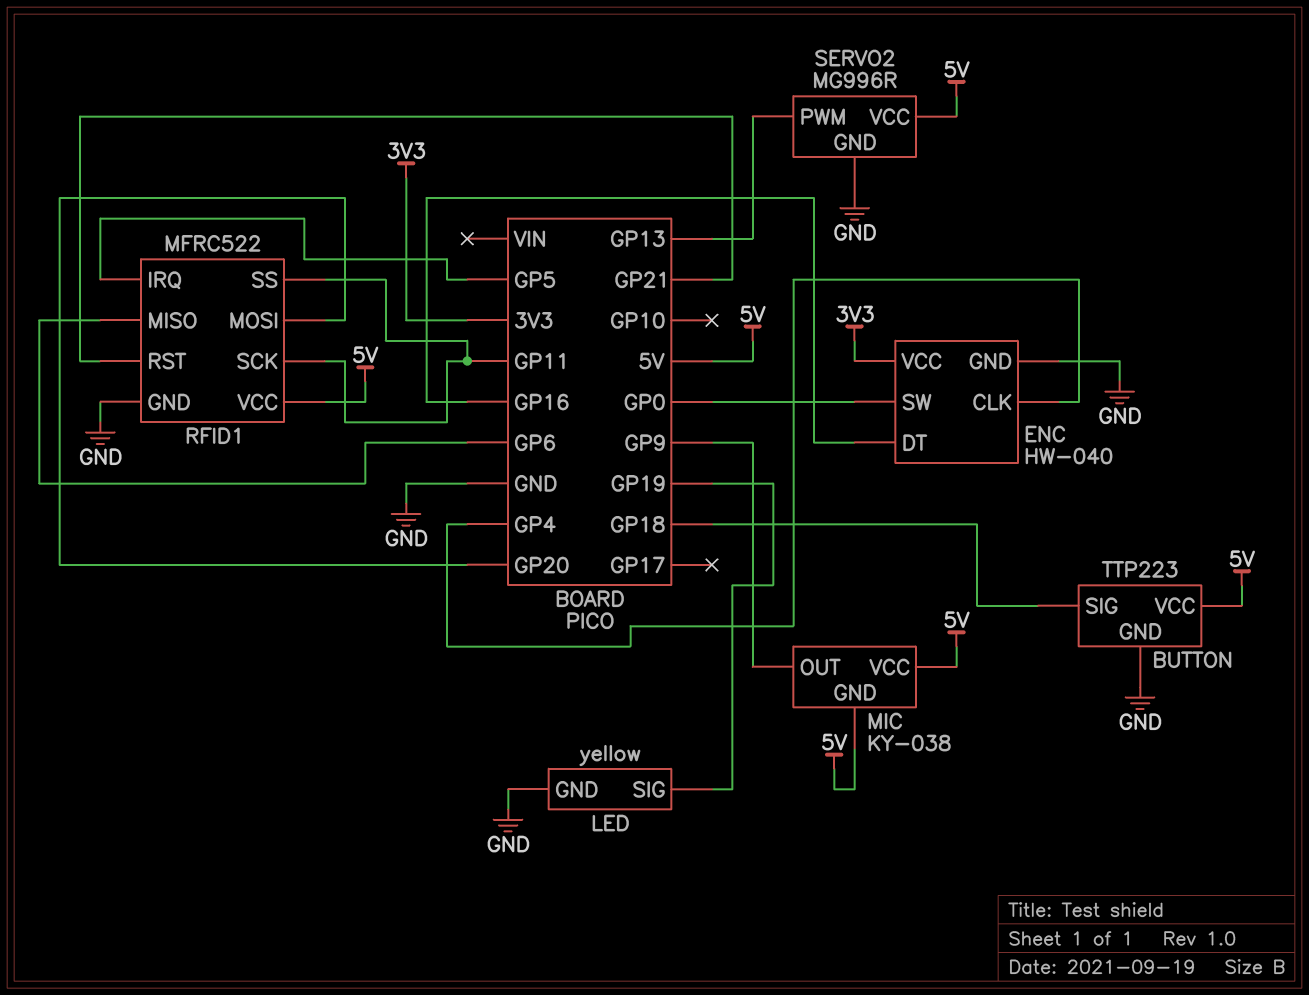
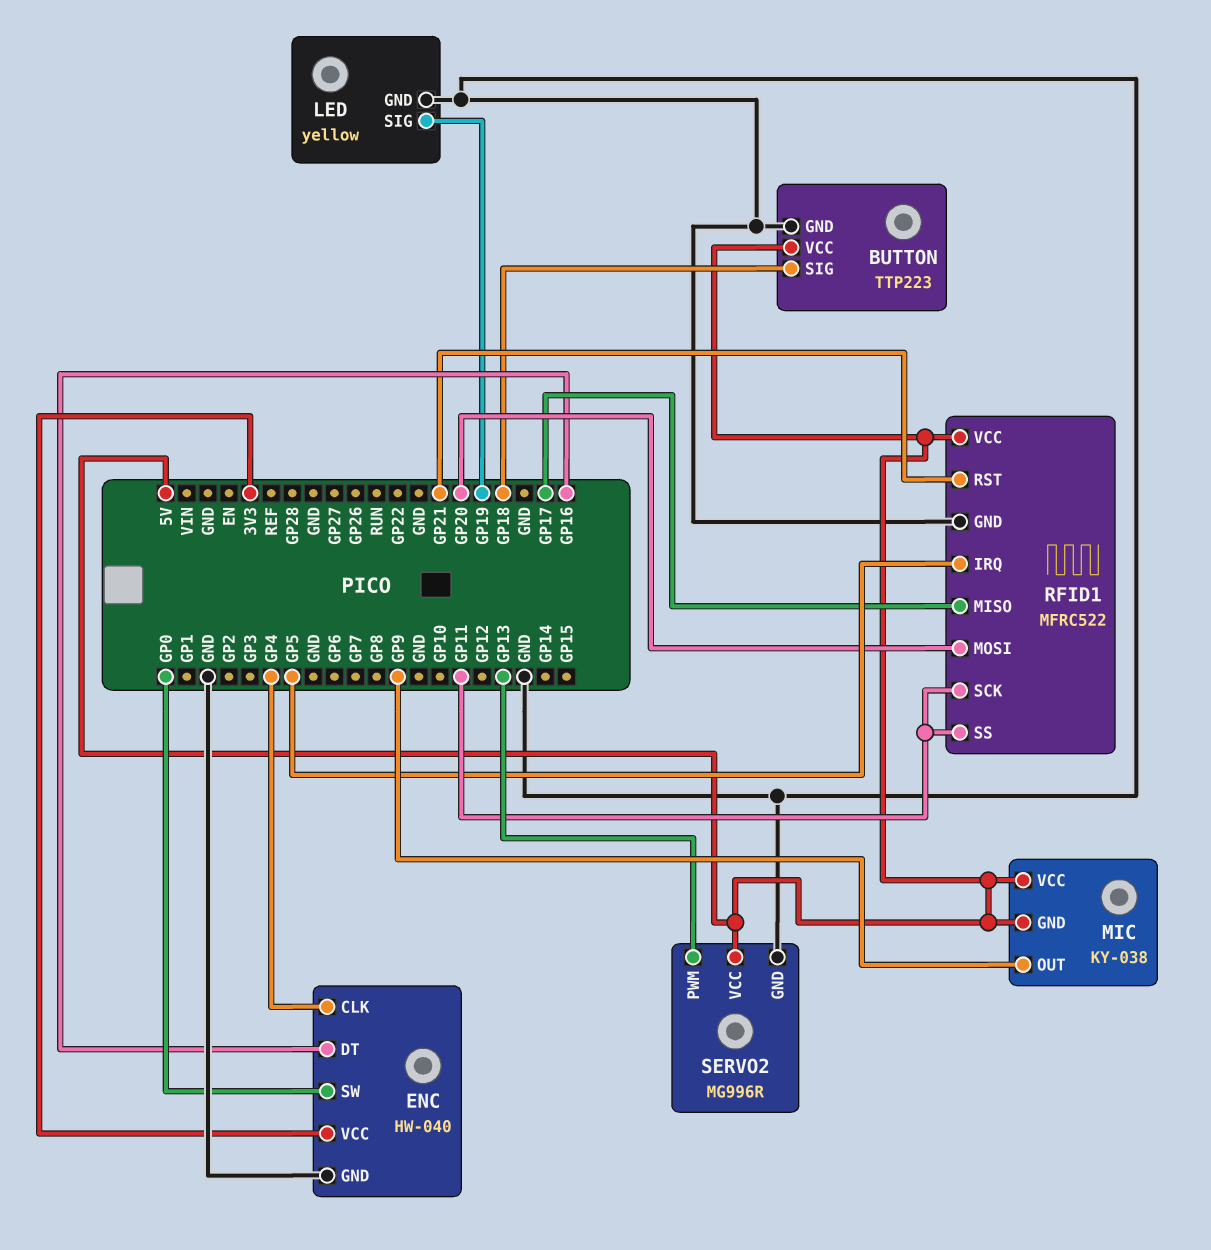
RFID1 pin MISO: GP6 -> GP17

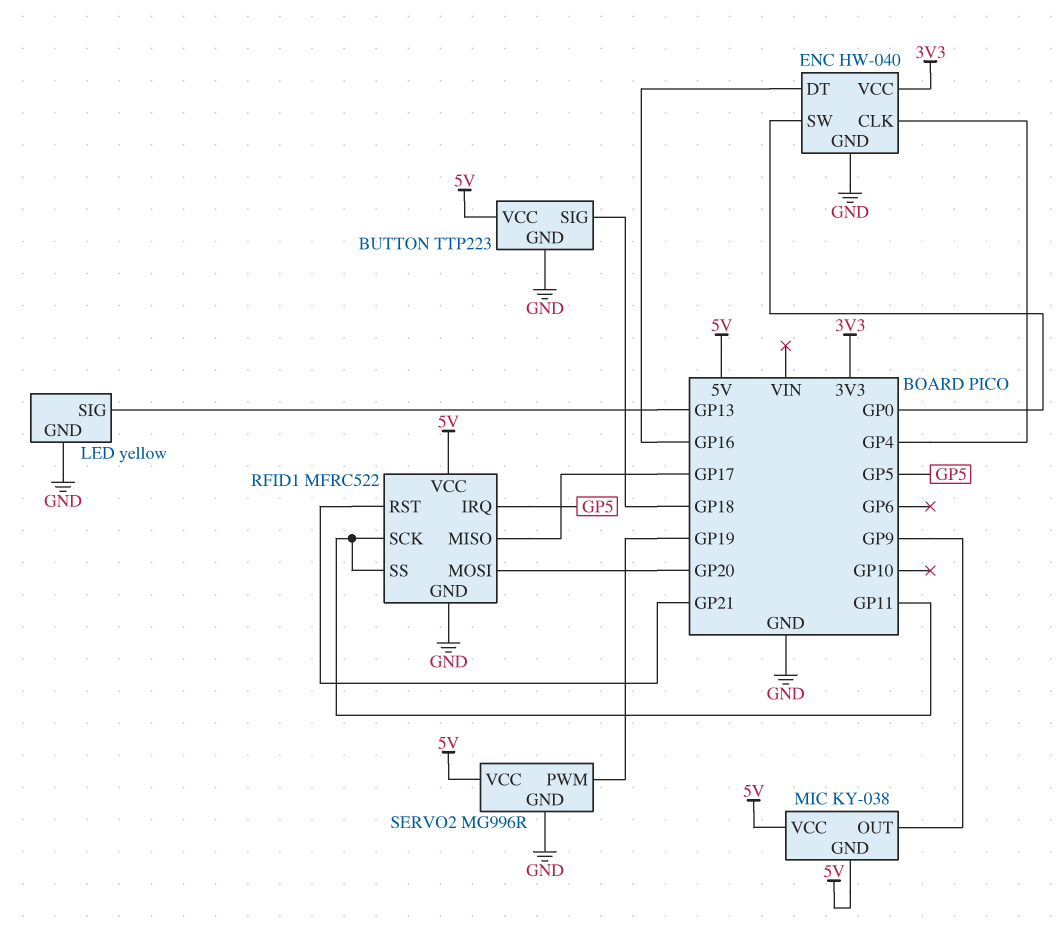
LED pin SIG: GP19 -> GP13
SERVO2 pin PWM: GP13 -> GP19

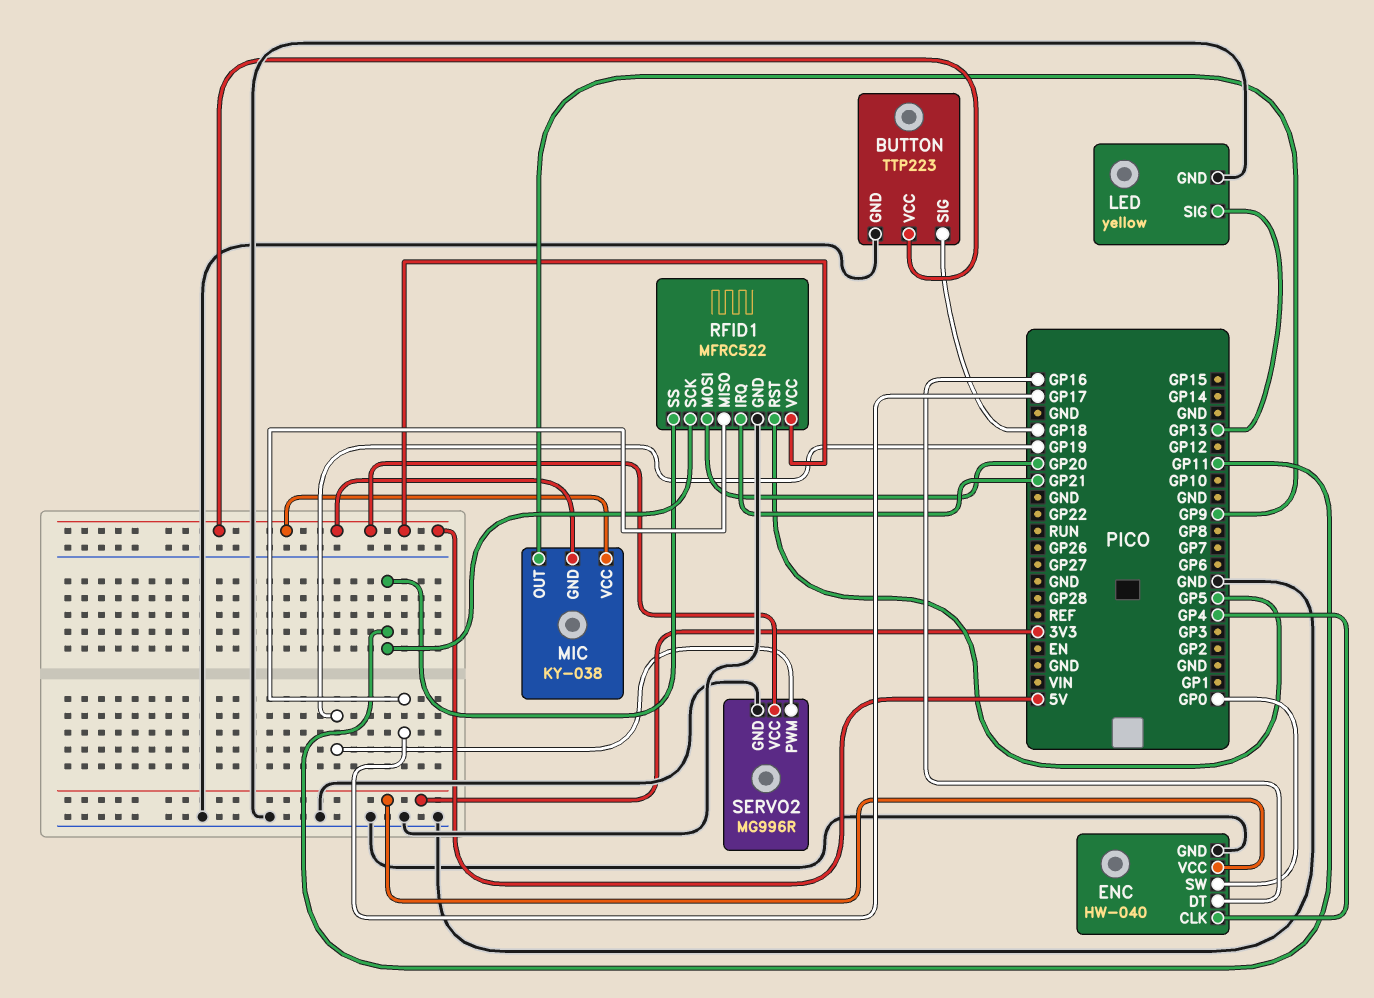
RFID1 pin IRQ: GP5 -> GP21
RFID1 pin RST: GP21 -> GP5

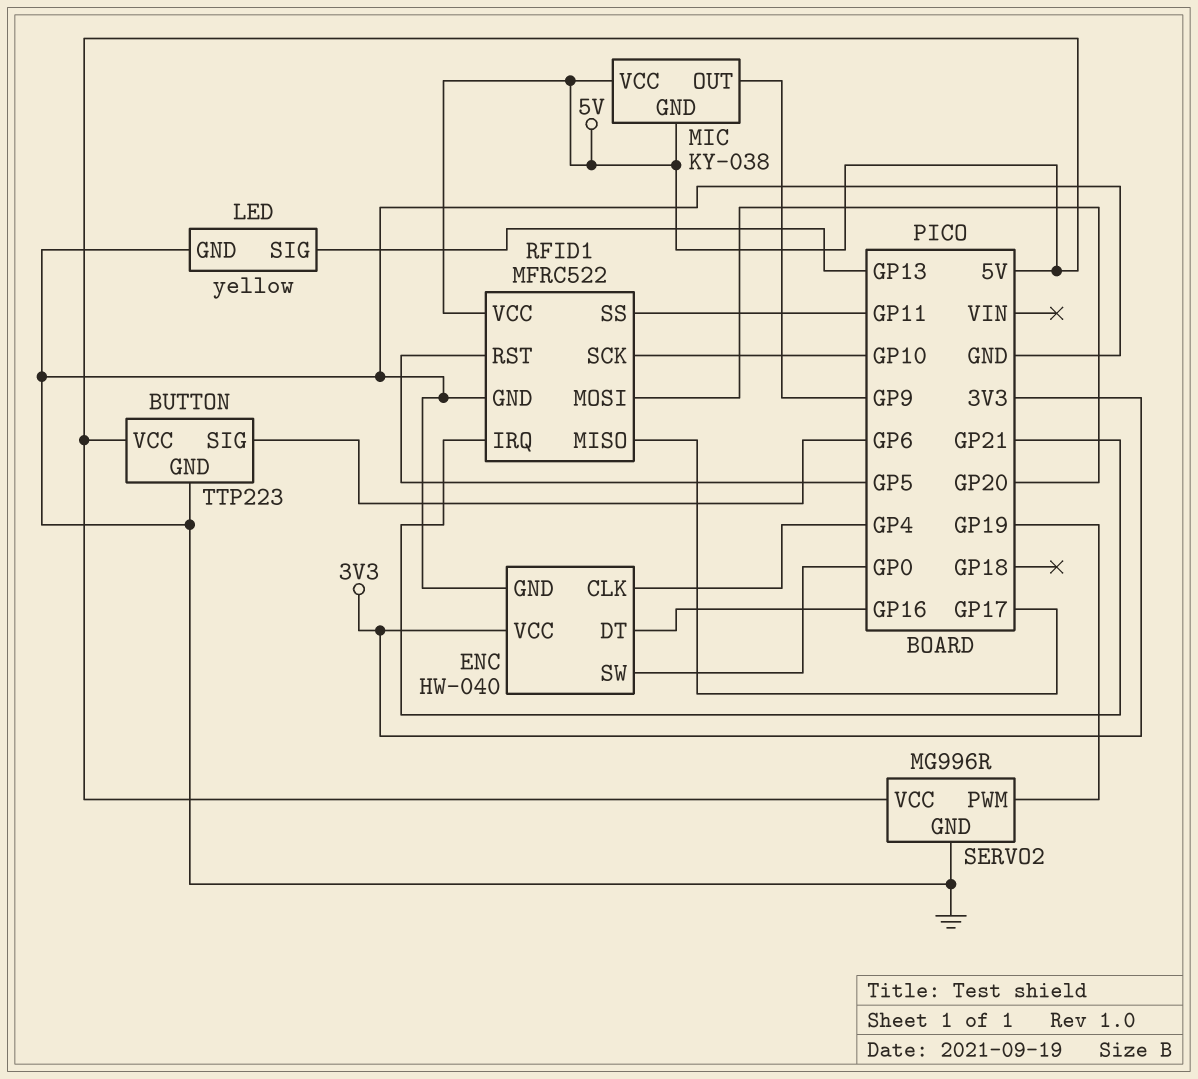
BUTTON pin SIG: GP18 -> GP6
RFID1 pin SCK: GP11 -> GP10

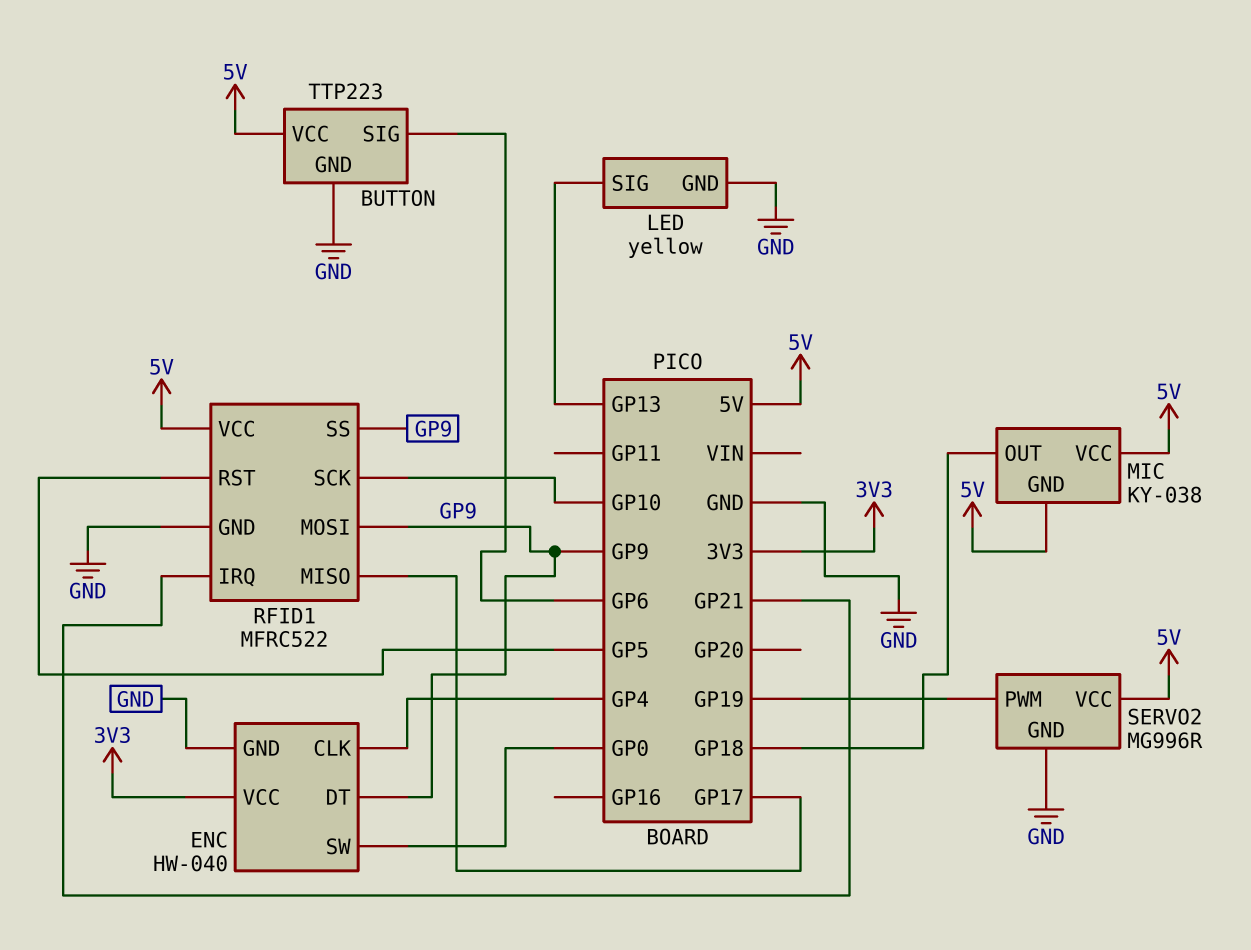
ENC pin DT: GP16 -> GP9
MIC pin OUT: GP9 -> GP18
RFID1 pin MOSI: GP20 -> GP9
RFID1 pin SS: GP11 -> GP9

